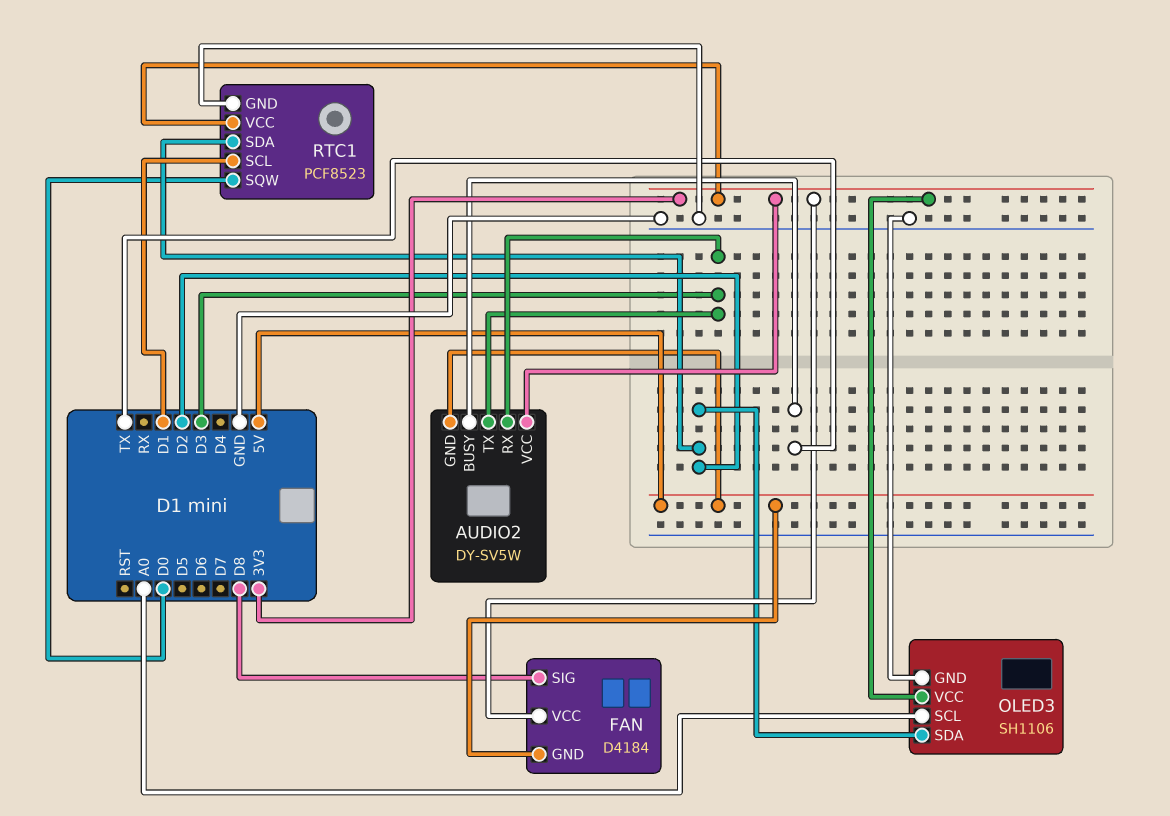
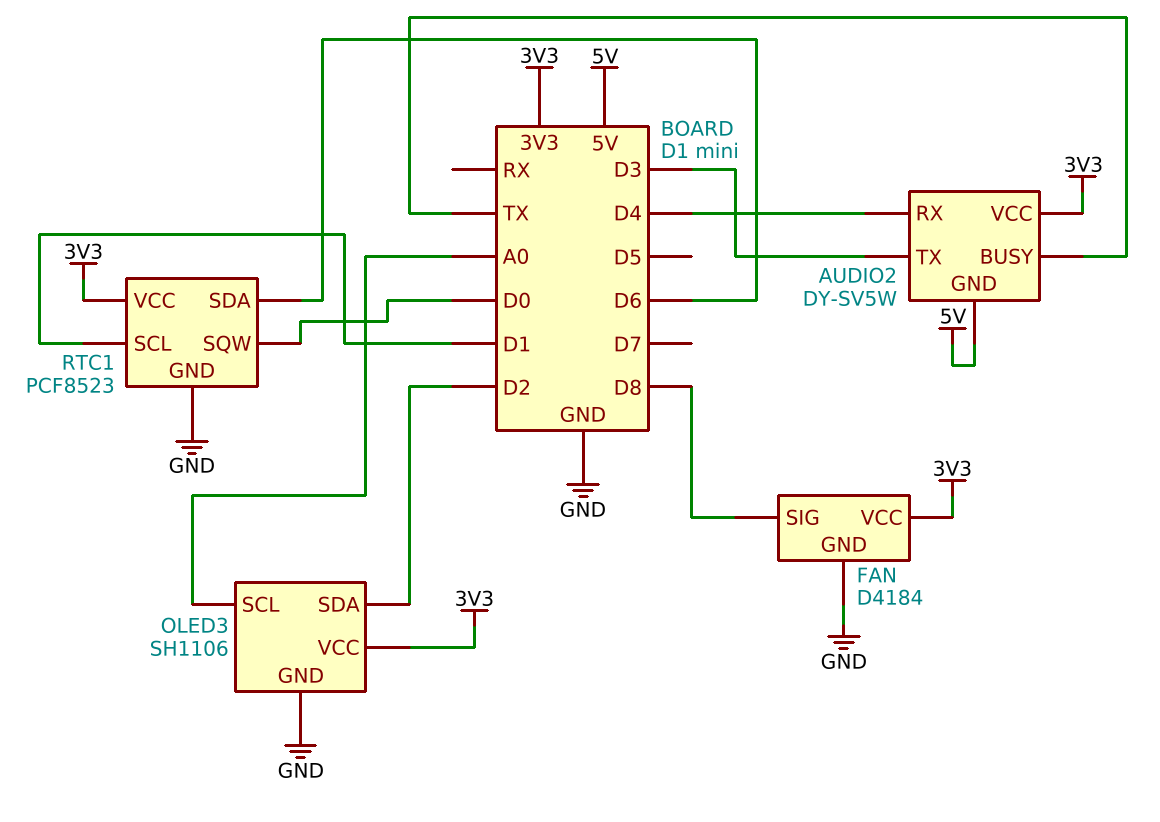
AUDIO2 pin RX: D3 -> D4
FAN pin GND: 5V -> GND
RTC1 pin SDA: D2 -> D6

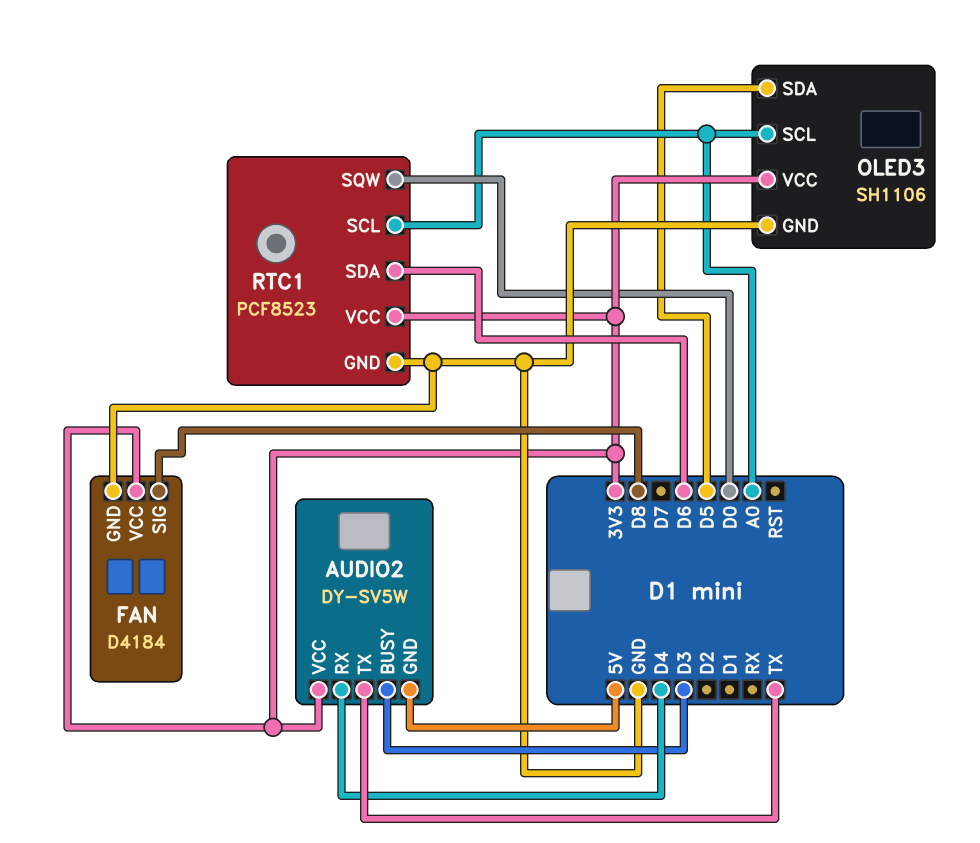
AUDIO2 pin BUSY: TX -> D3
AUDIO2 pin TX: D3 -> TX
OLED3 pin SDA: D2 -> D5
RTC1 pin SCL: D1 -> A0

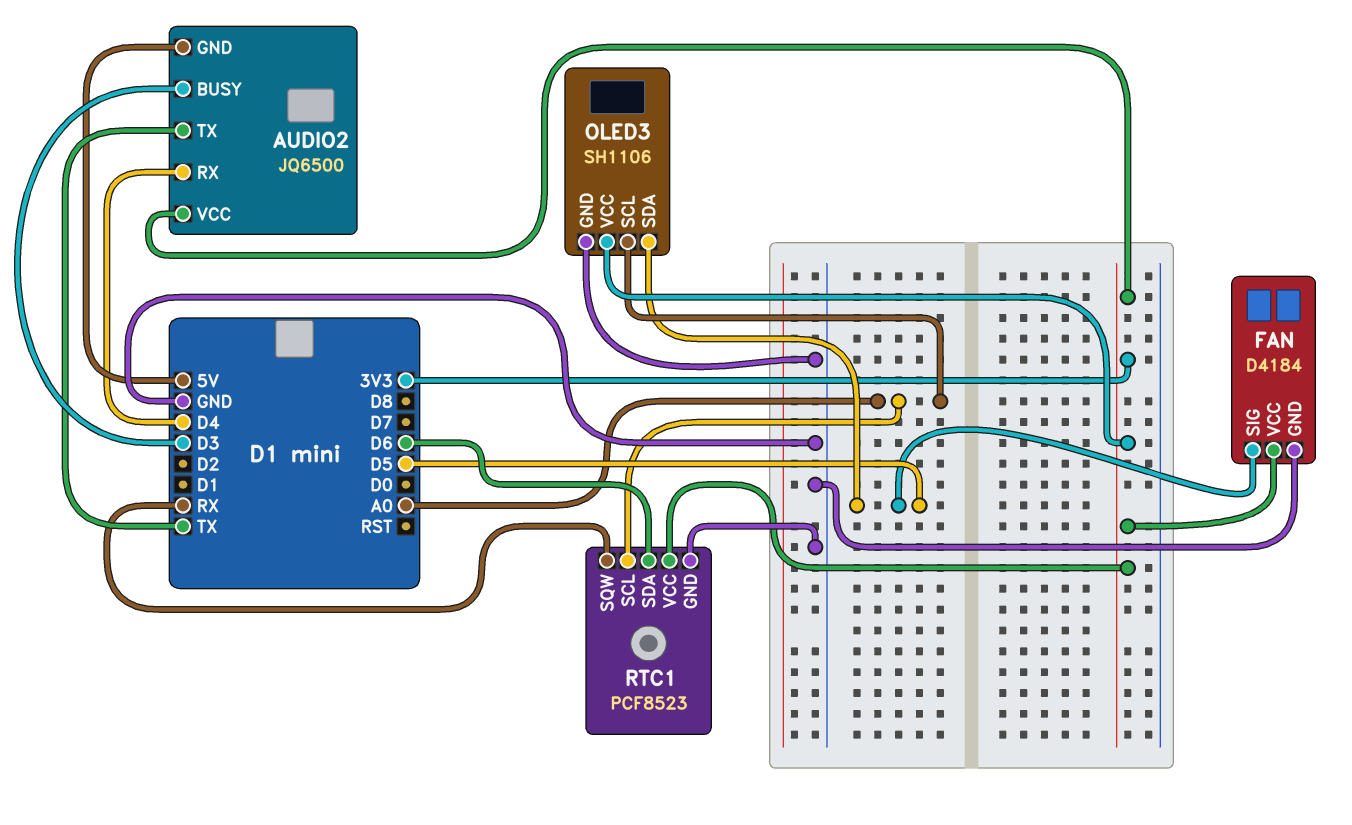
AUDIO2: DY-SV5W -> JQ6500
FAN pin SIG: D8 -> D5
RTC1 pin SQW: D0 -> RX

